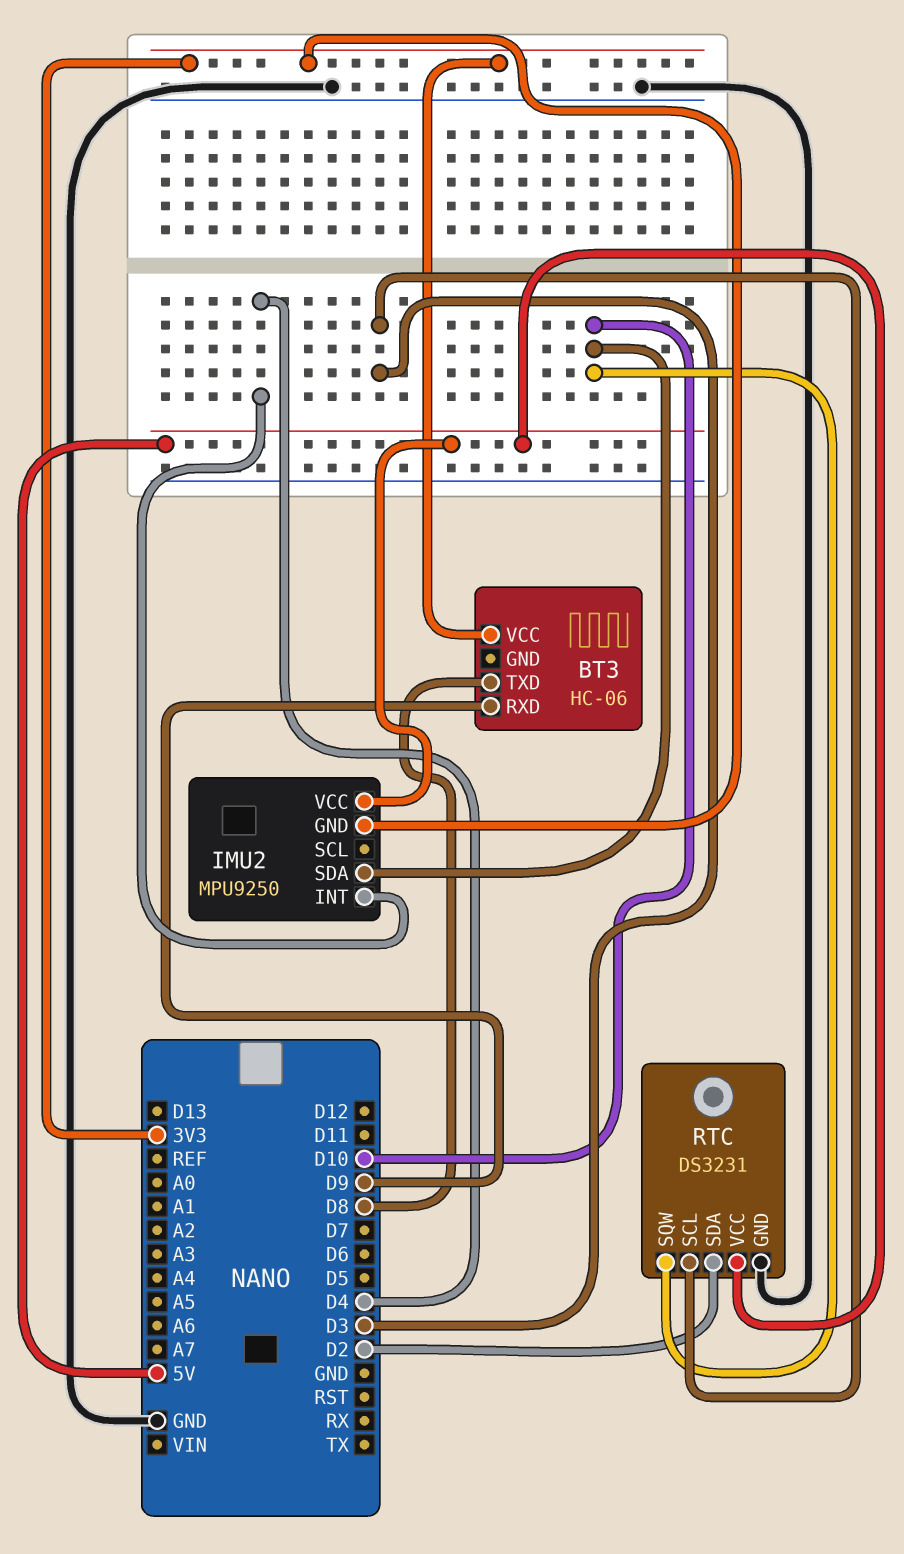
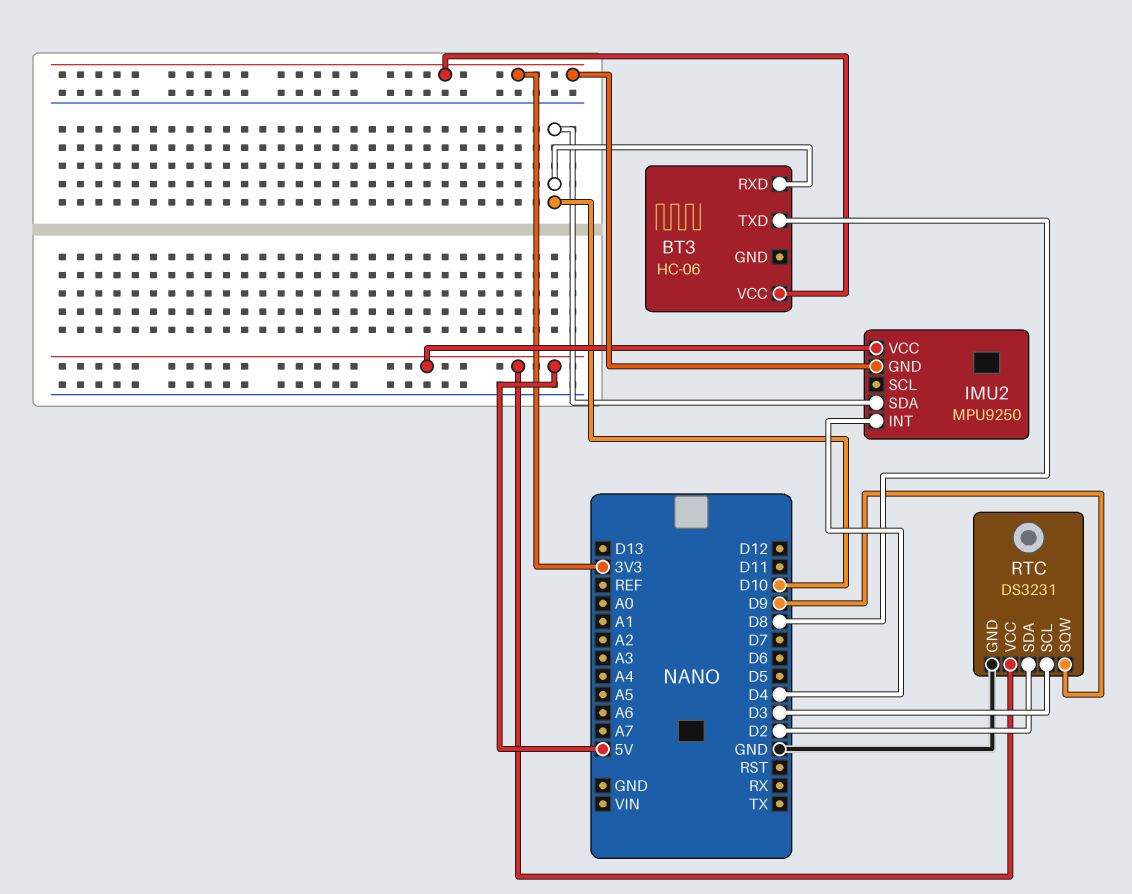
BT3 pin RXD: D9 -> D10
RTC pin SQW: D10 -> D9

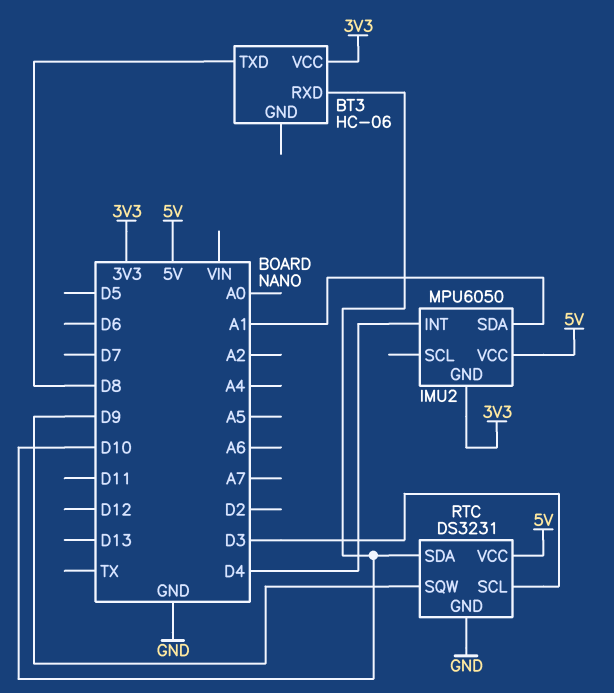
IMU2: MPU9250 -> MPU6050
IMU2 pin SDA: D10 -> A1
RTC pin SDA: D2 -> D10

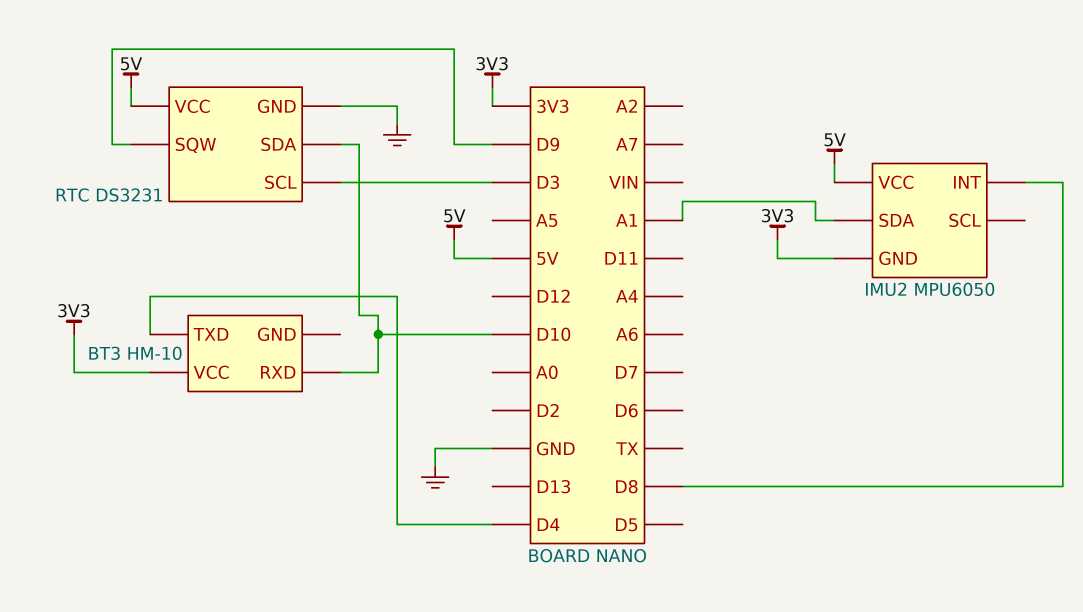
BT3: HC-06 -> HM-10
BT3 pin TXD: D8 -> D4
IMU2 pin INT: D4 -> D8

